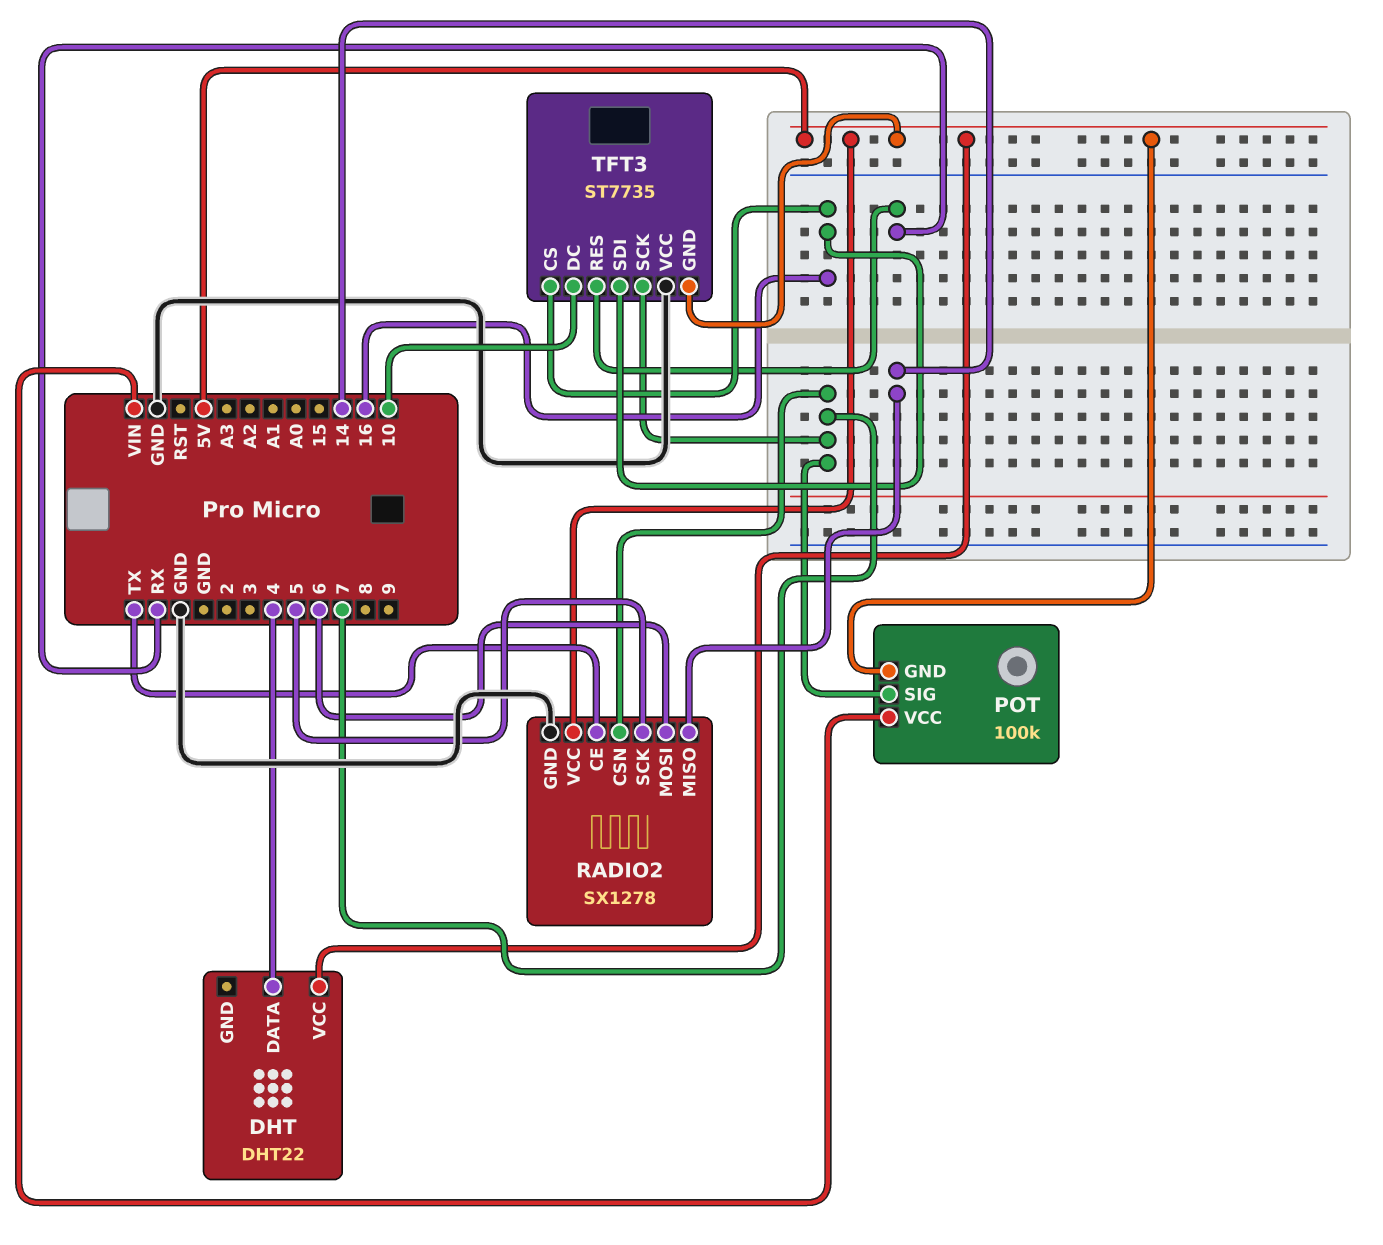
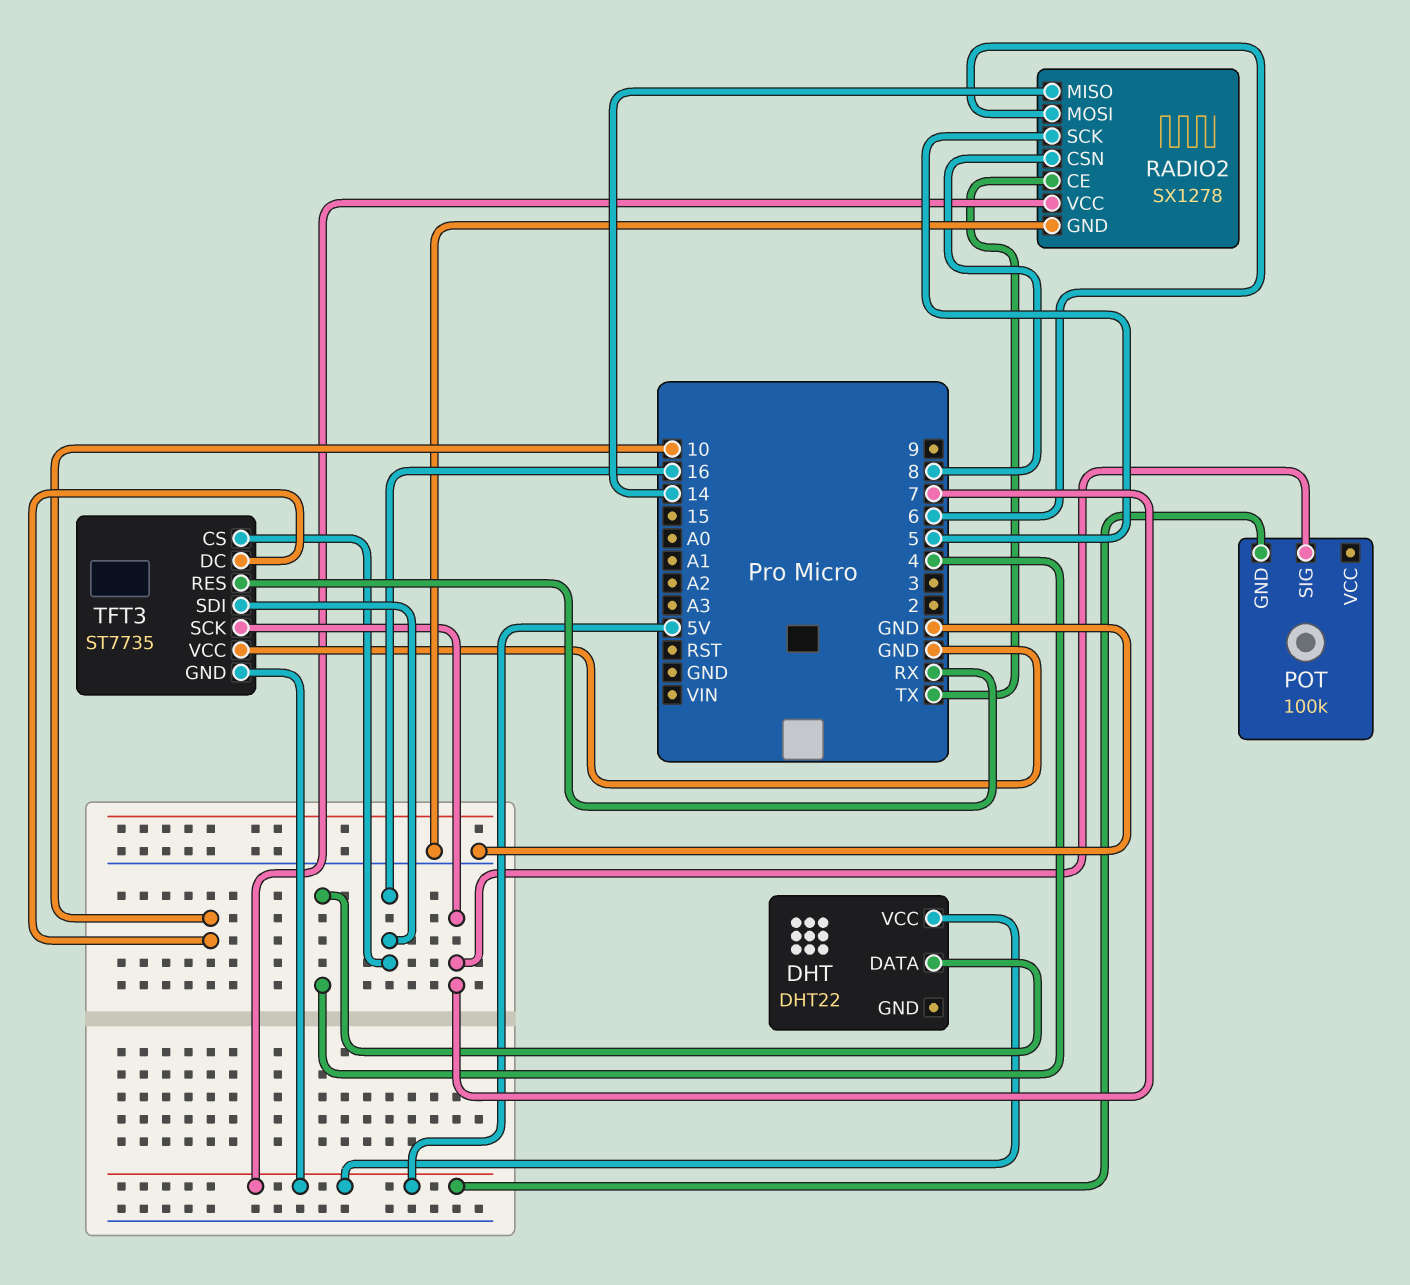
POT pin VCC: VIN -> none
RADIO2 pin CSN: 7 -> 8

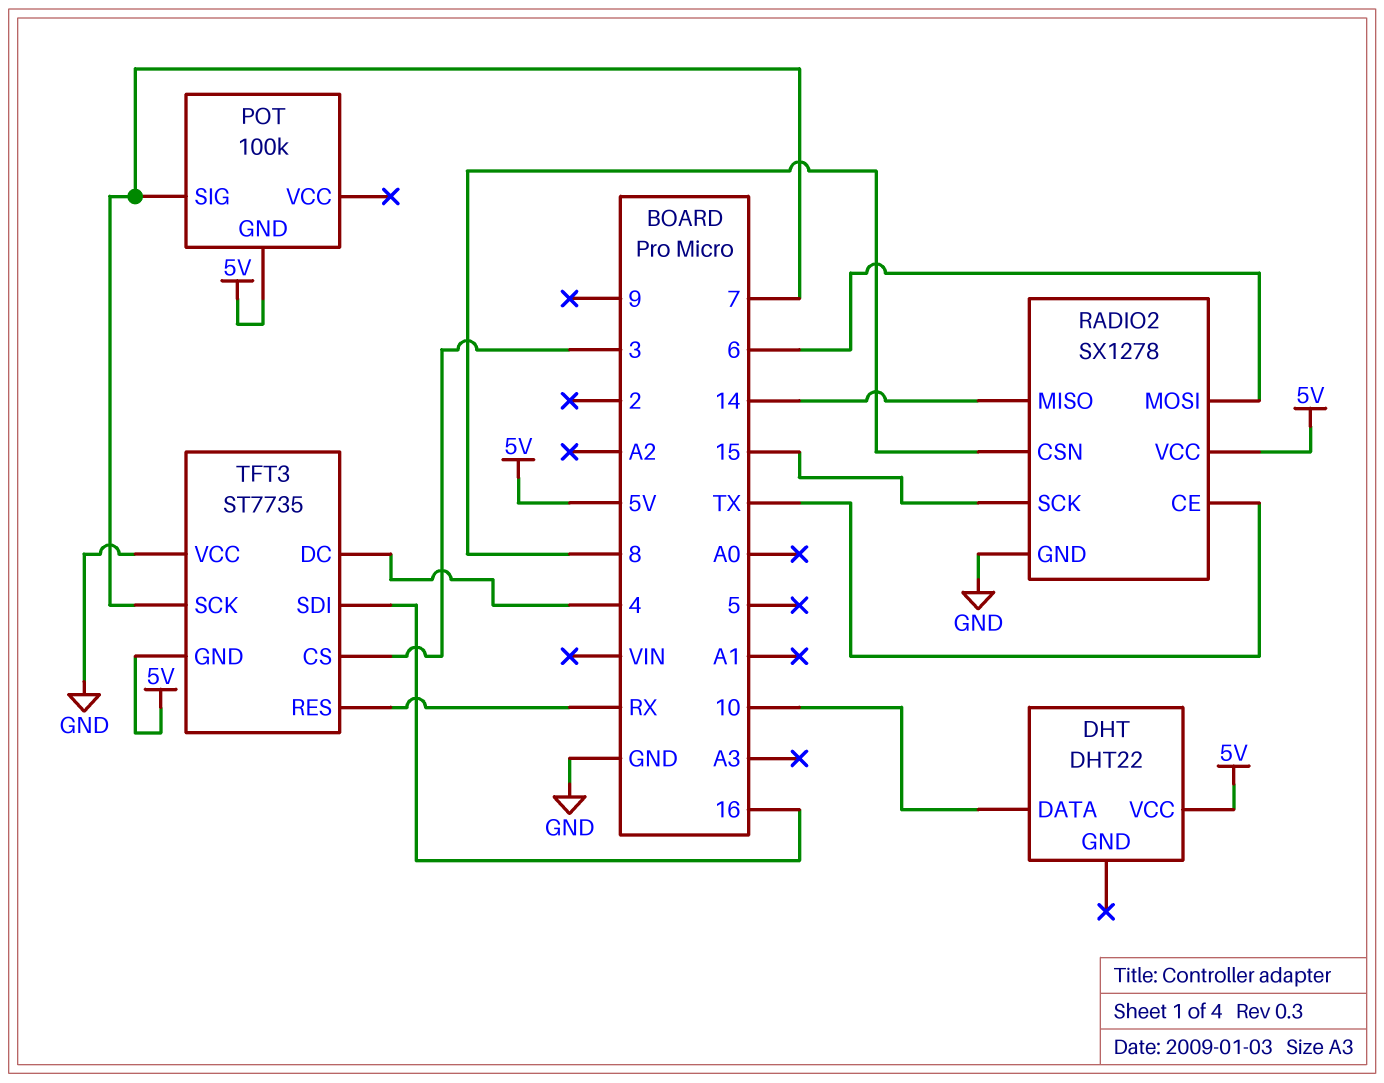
DHT pin DATA: 4 -> 10
RADIO2 pin SCK: 5 -> 15
TFT3 pin CS: 16 -> 3
TFT3 pin DC: 10 -> 4

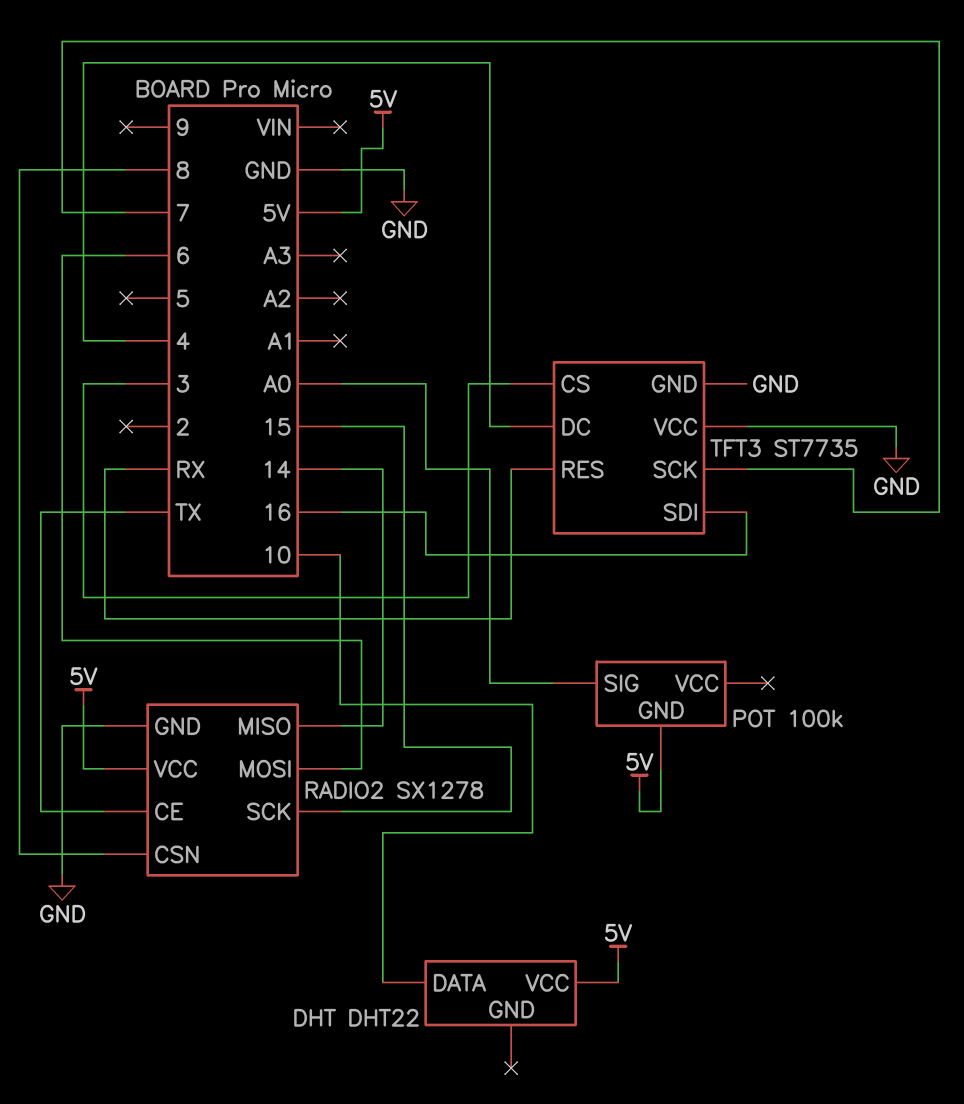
POT pin SIG: 7 -> A0
TFT3 pin GND: 5V -> GND

